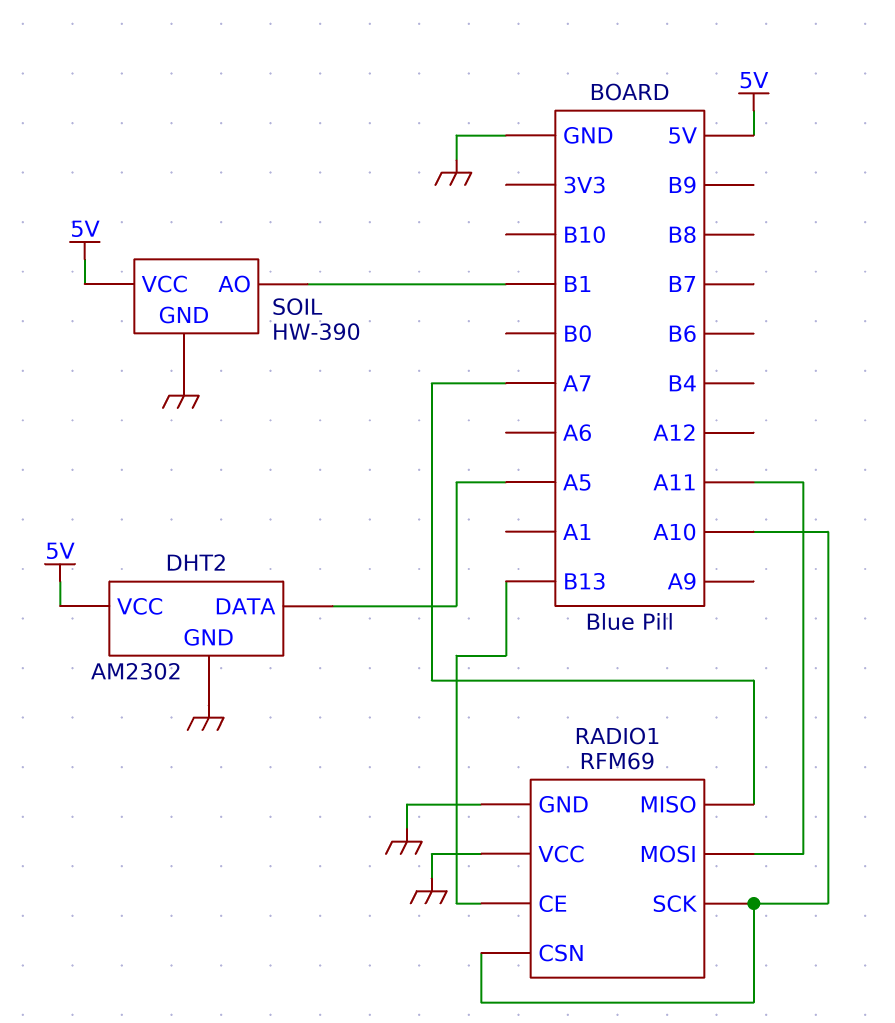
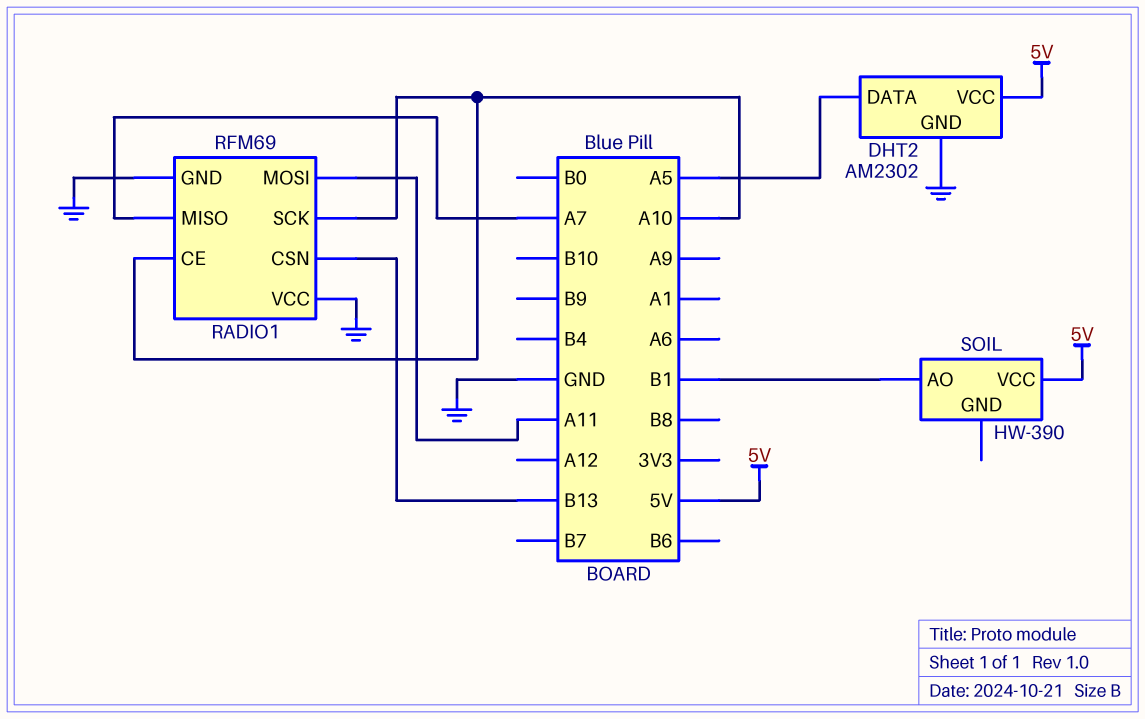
RADIO1 pin CE: B13 -> A10
RADIO1 pin CSN: A10 -> B13
SOIL pin GND: GND -> none

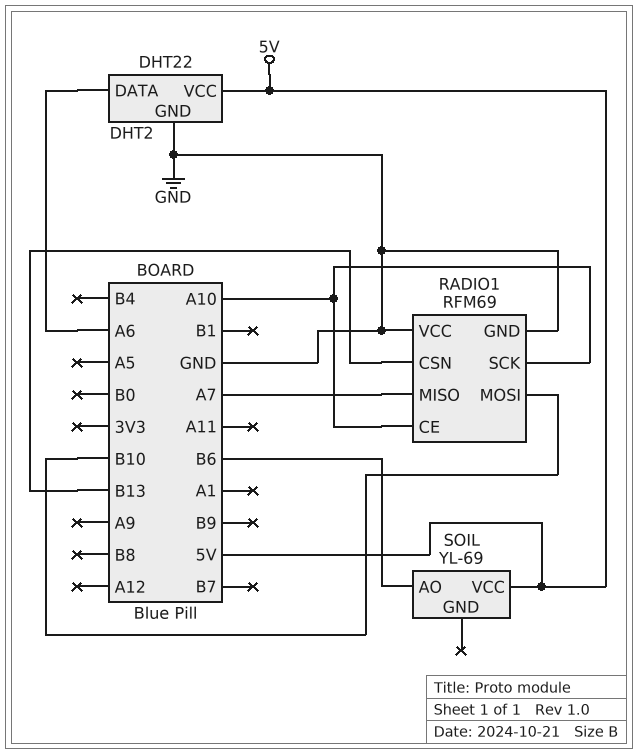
DHT2: AM2302 -> DHT22
DHT2 pin DATA: A5 -> A6
RADIO1 pin MOSI: A11 -> B10
SOIL: HW-390 -> YL-69
SOIL pin AO: B1 -> B6

